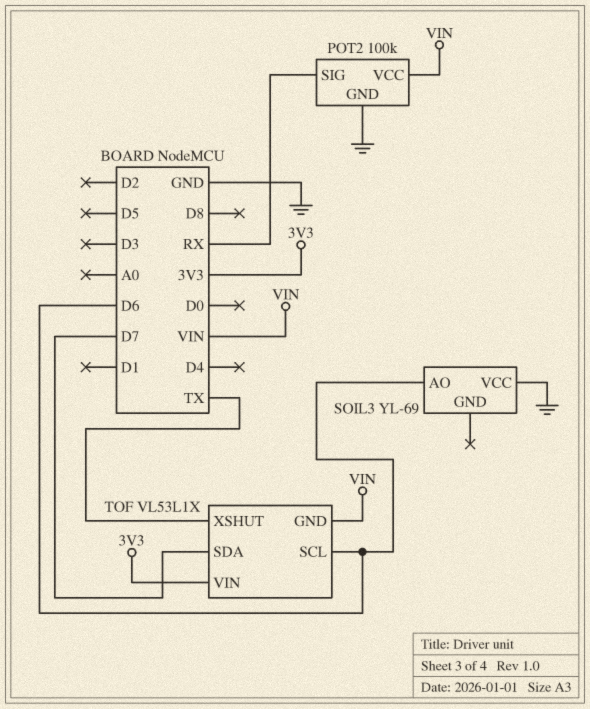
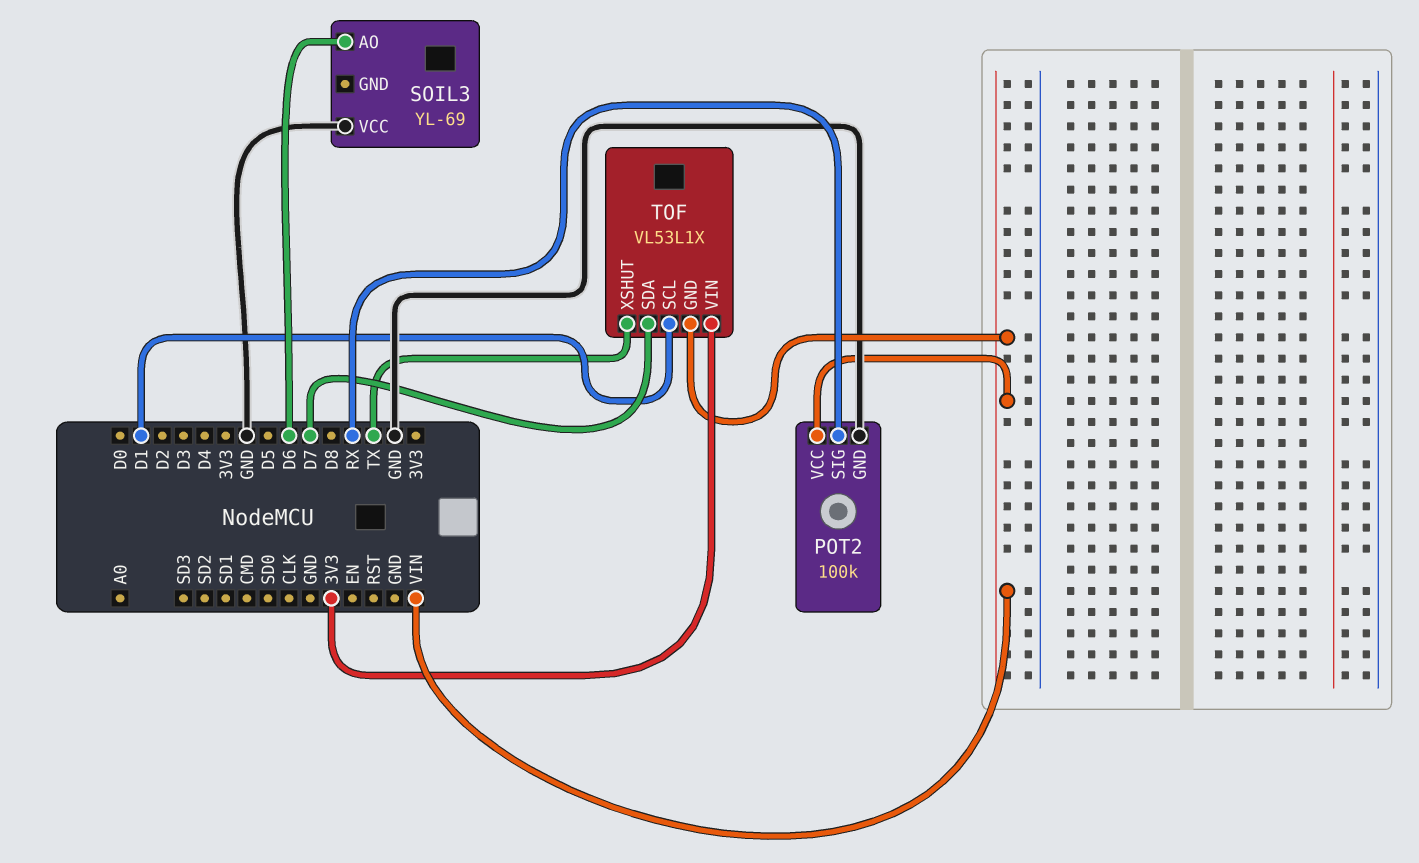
TOF pin SCL: D6 -> D1

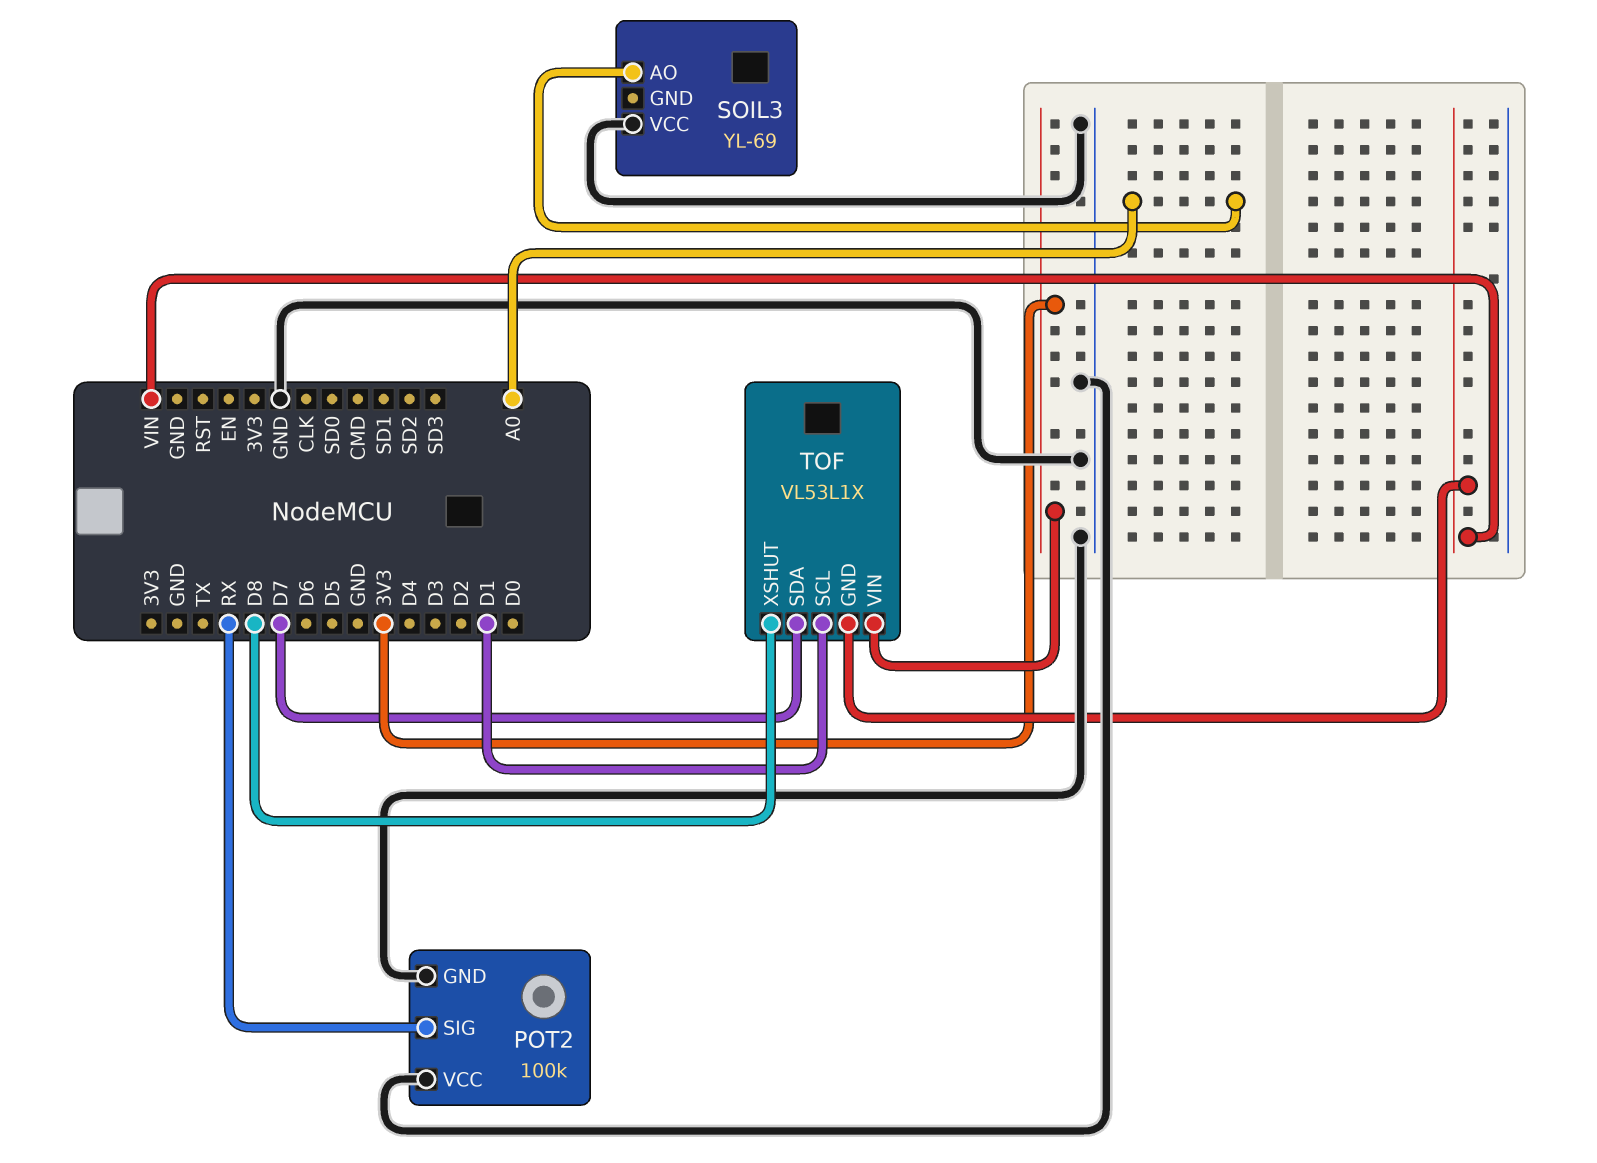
POT2 pin VCC: VIN -> GND
SOIL3 pin AO: D6 -> A0
TOF pin XSHUT: TX -> D8

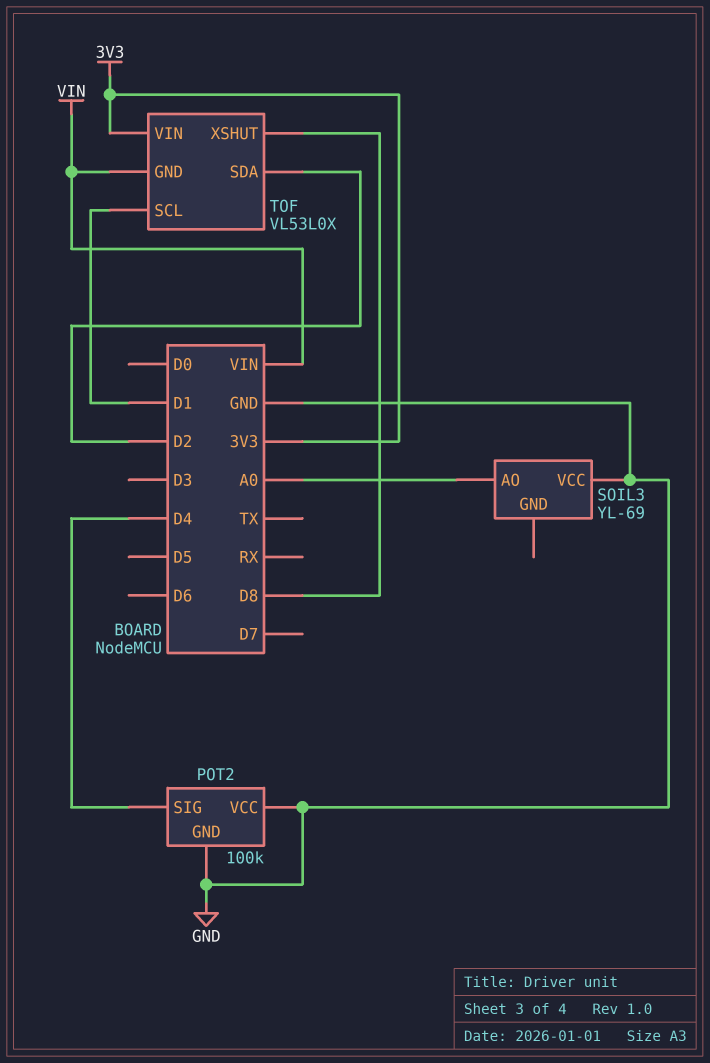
POT2 pin SIG: RX -> D4
TOF: VL53L1X -> VL53L0X
TOF pin SDA: D7 -> D2

